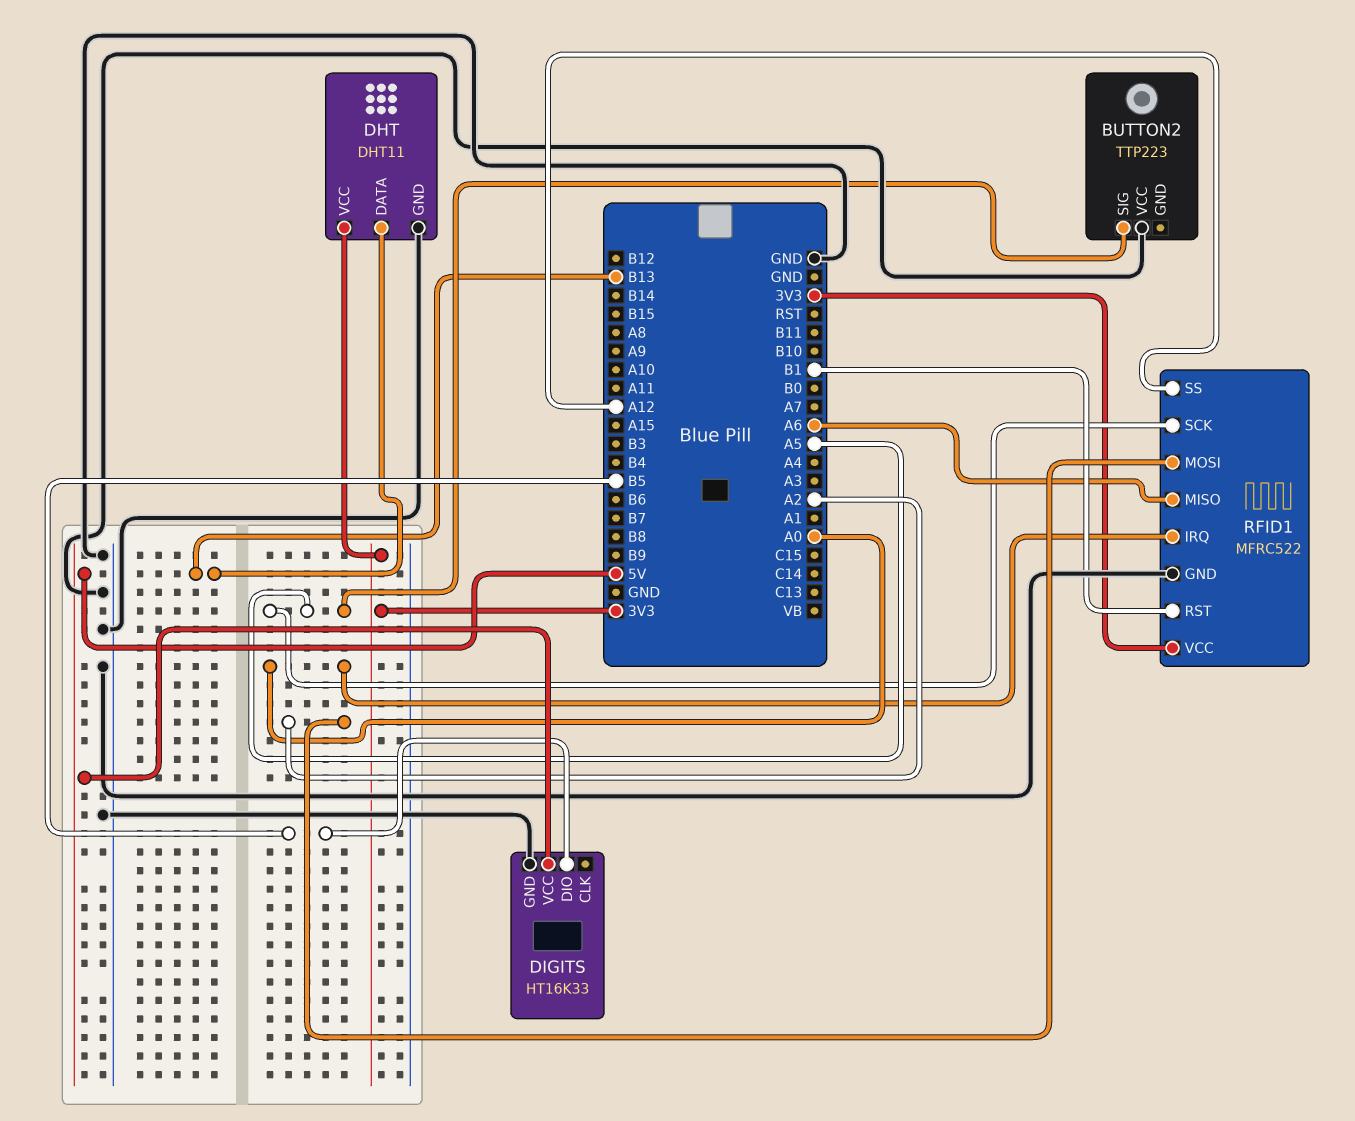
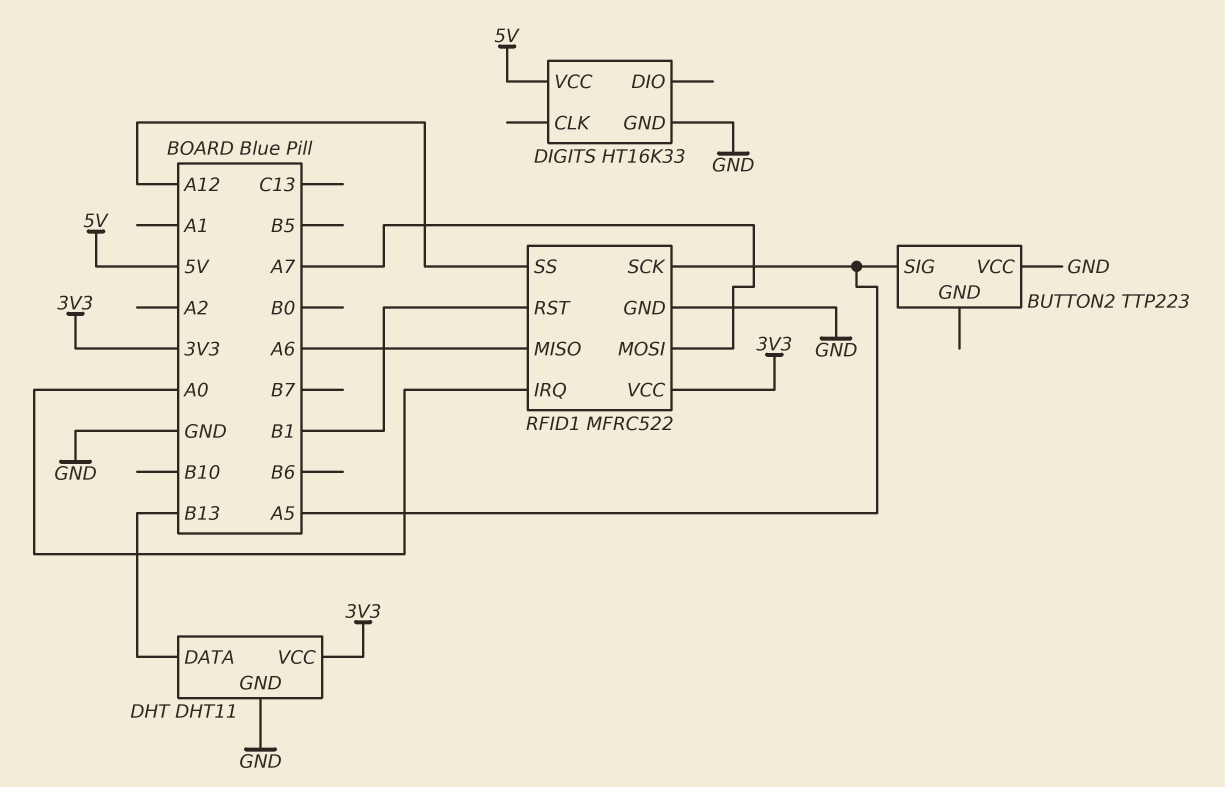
DIGITS pin DIO: B5 -> none
RFID1 pin MOSI: A2 -> A7

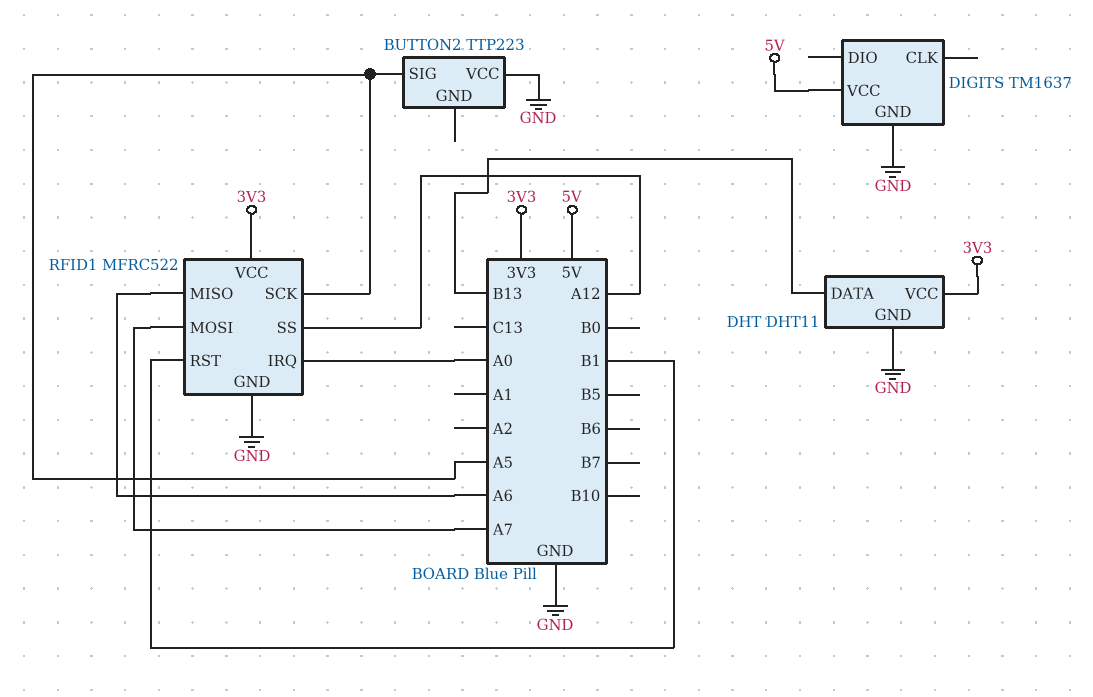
DIGITS: HT16K33 -> TM1637

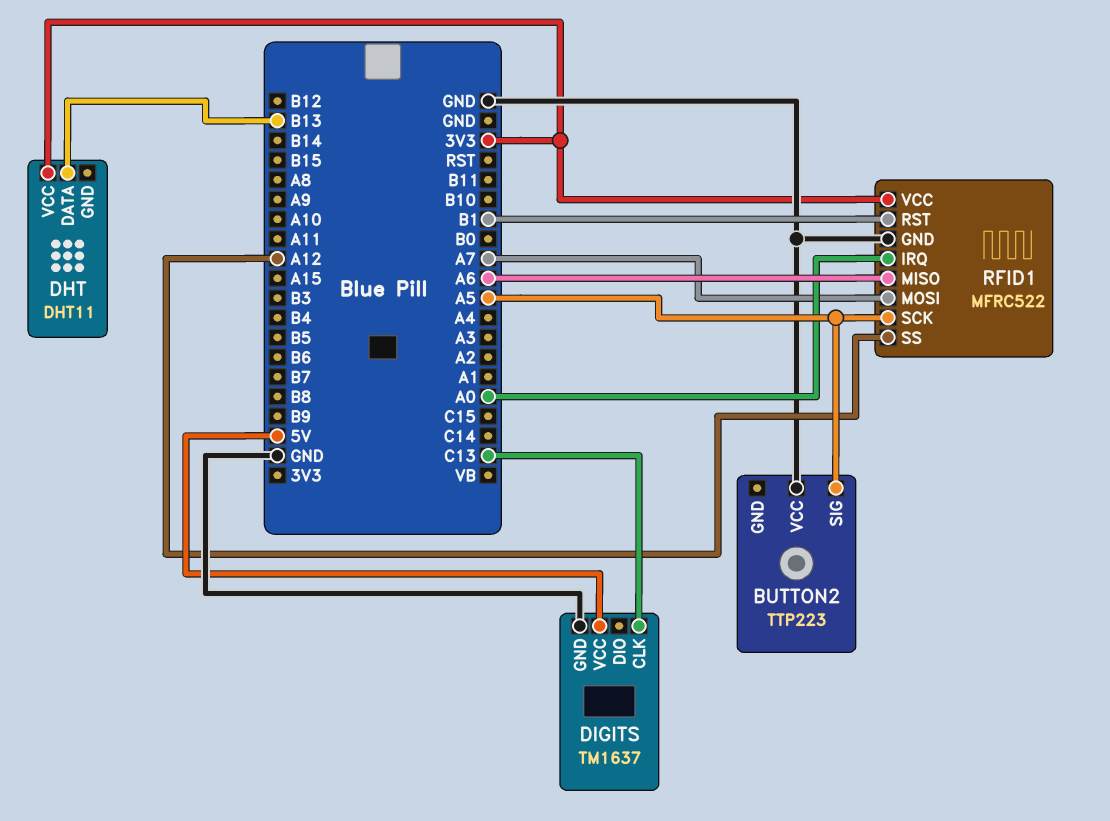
DHT pin GND: GND -> none
DIGITS pin CLK: none -> C13

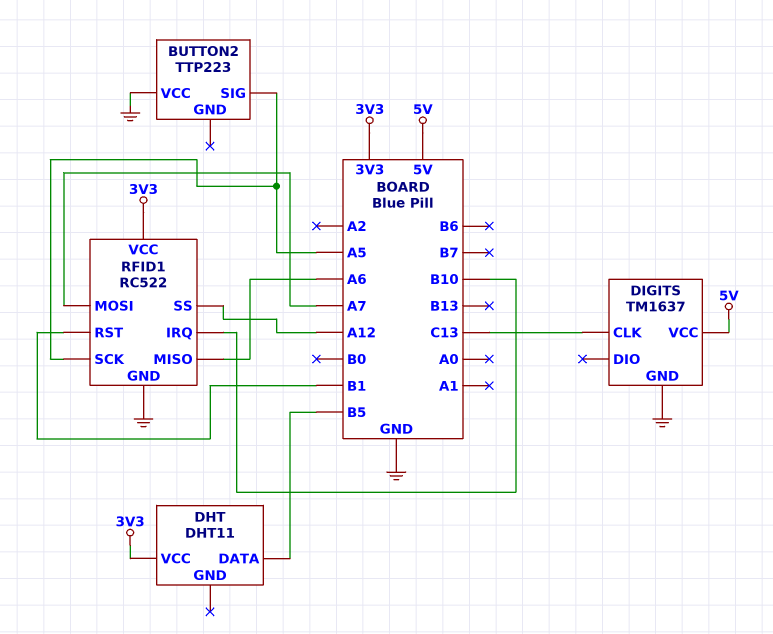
DHT pin DATA: B13 -> B5
RFID1: MFRC522 -> RC522
RFID1 pin IRQ: A0 -> B10

